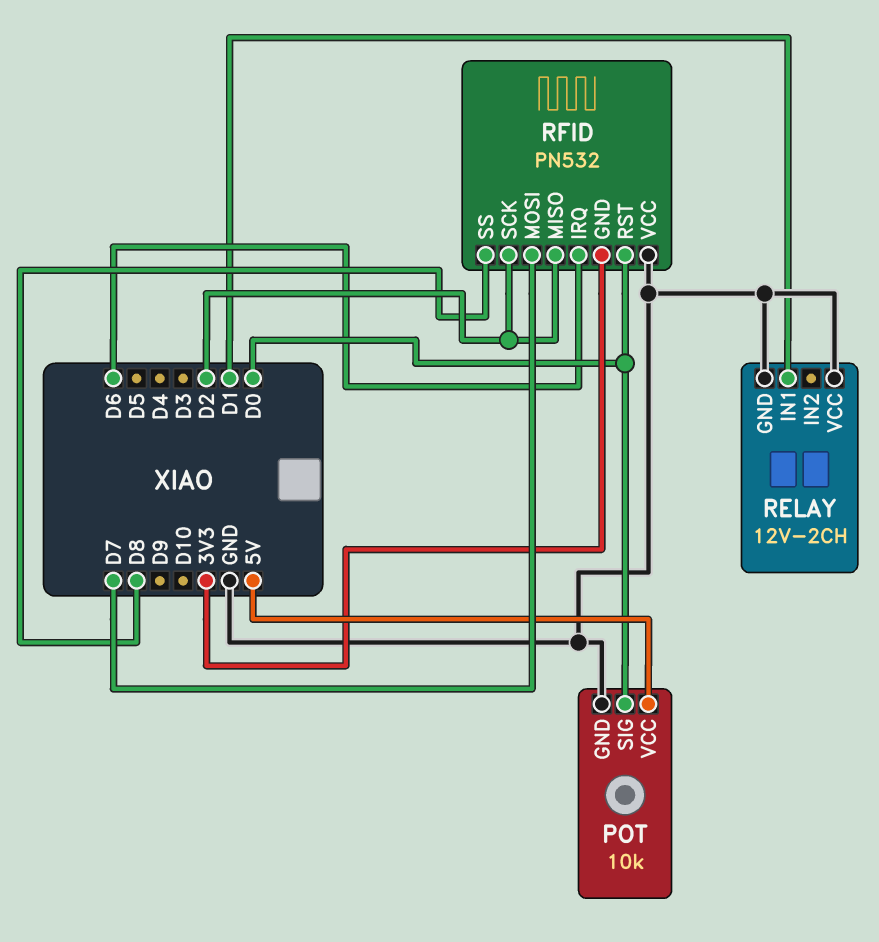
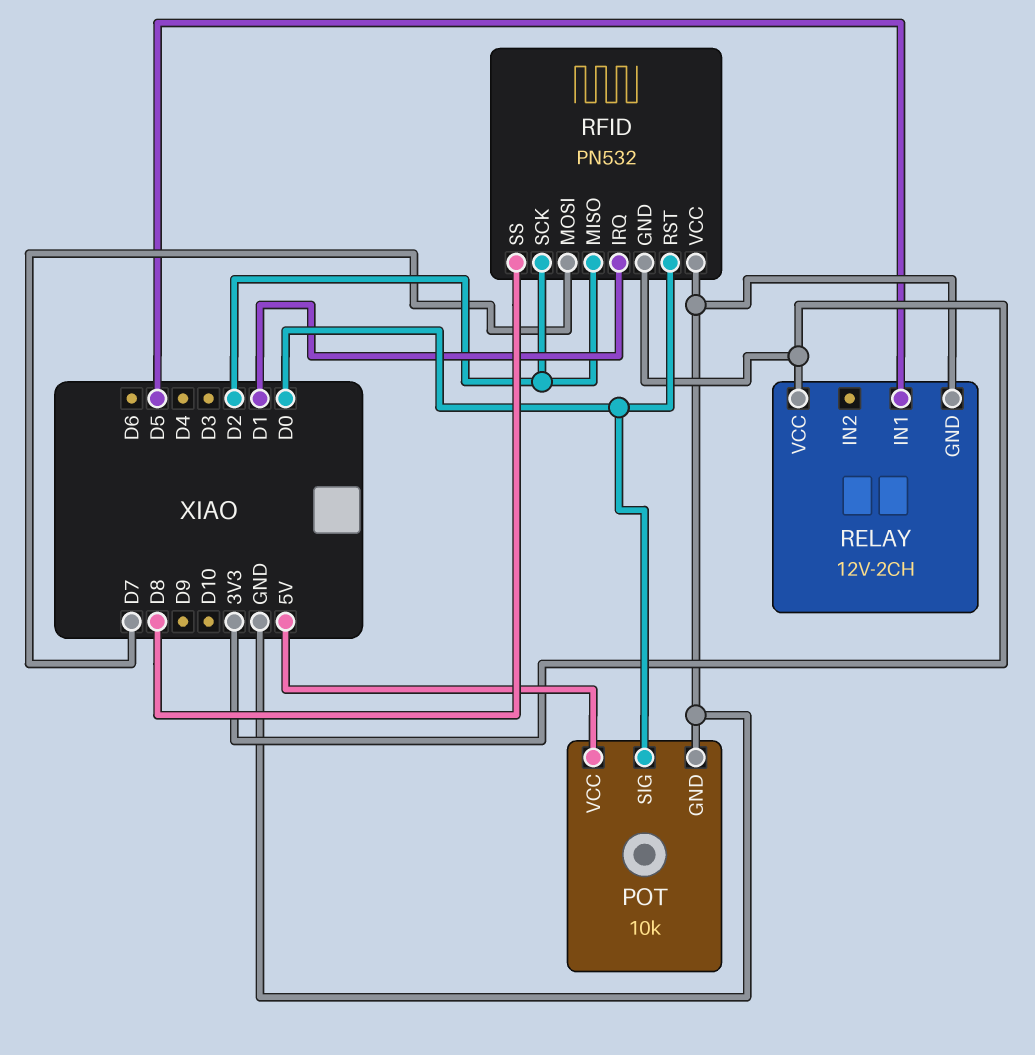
RELAY pin IN1: D1 -> D5
RELAY pin VCC: GND -> 3V3
RFID pin IRQ: D6 -> D1

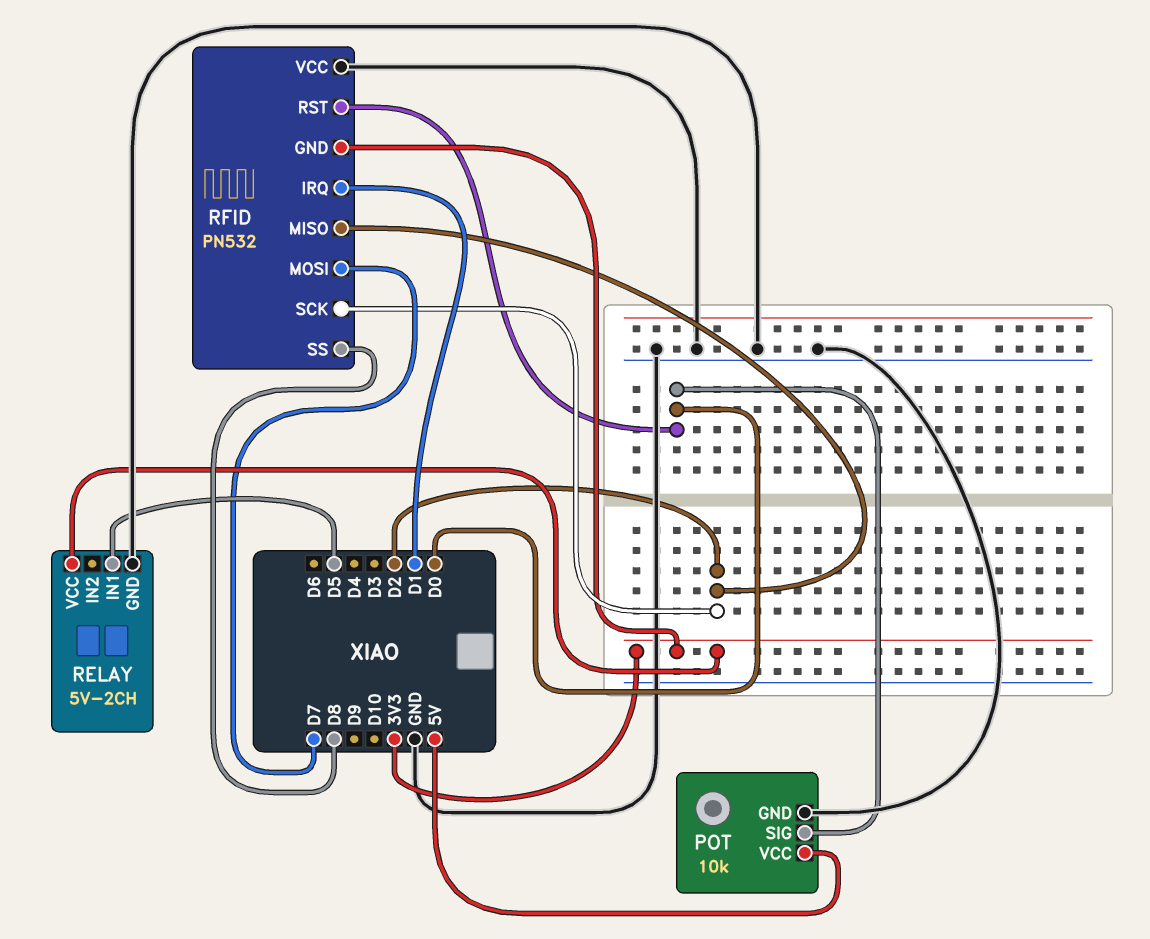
RELAY: 12V-2CH -> 5V-2CH

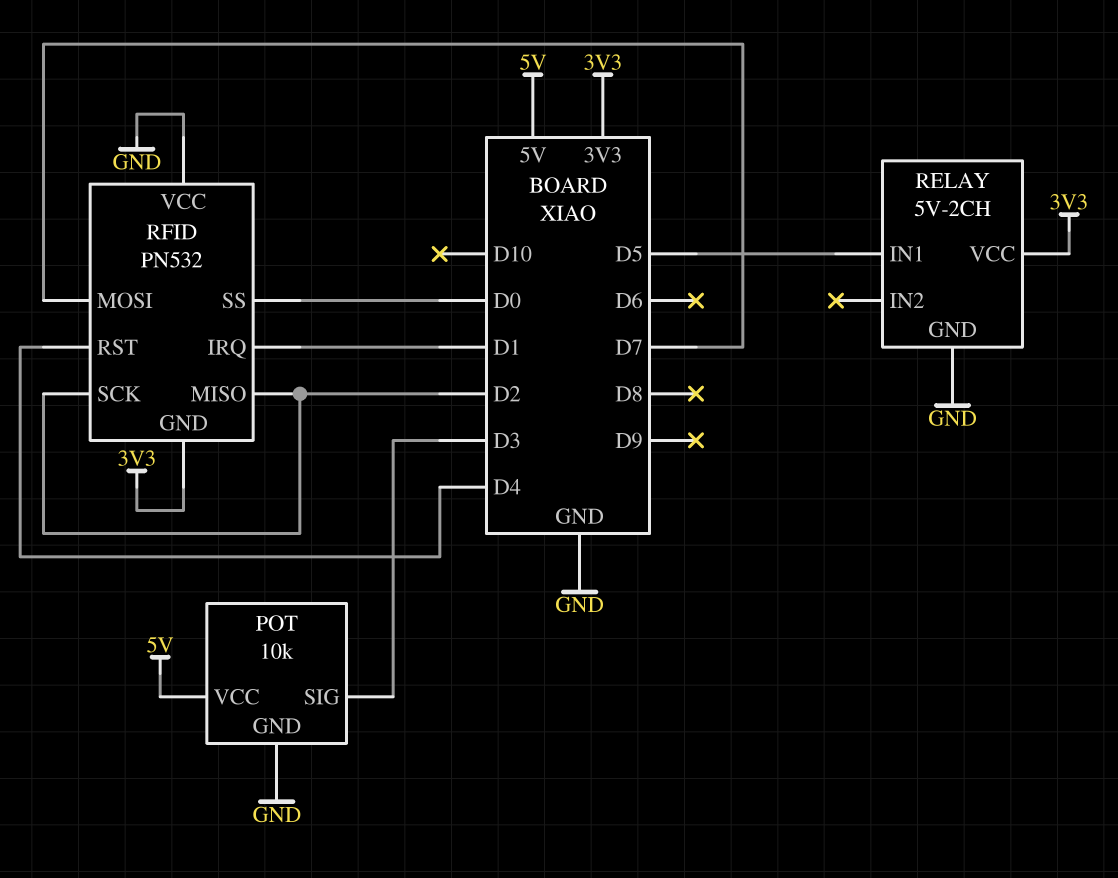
POT pin SIG: D0 -> D3
RFID pin RST: D0 -> D4
RFID pin SS: D8 -> D0

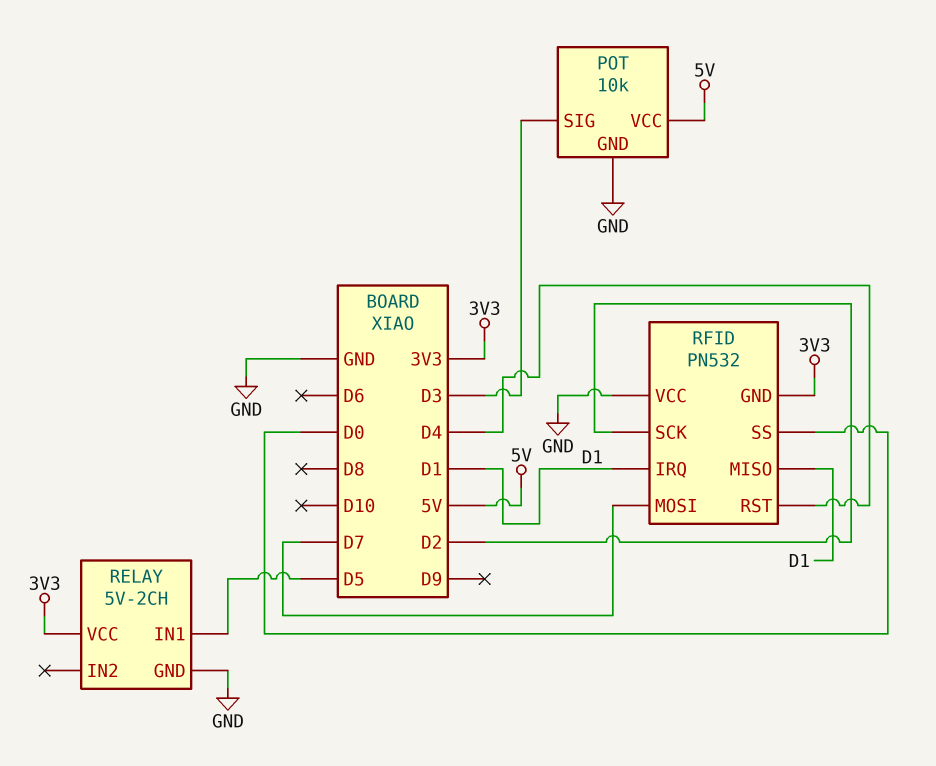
RFID pin MISO: D2 -> D1

